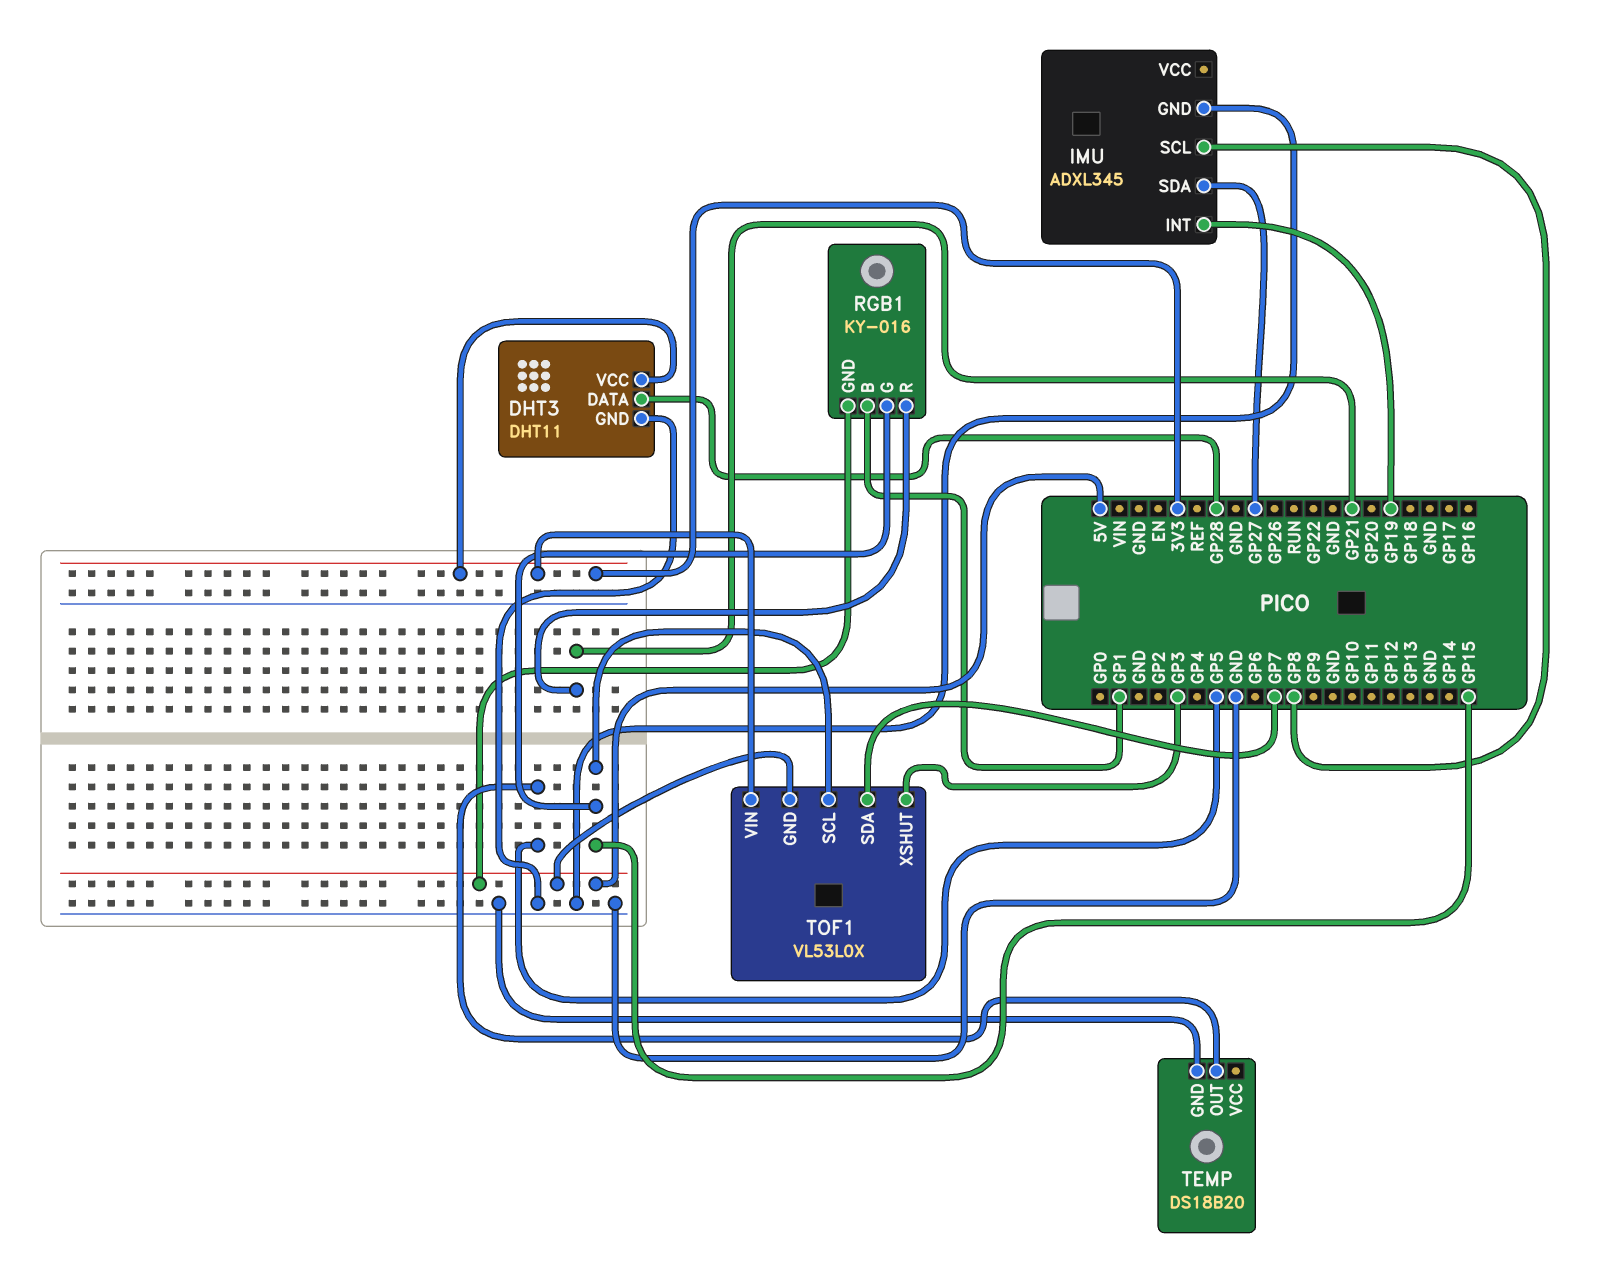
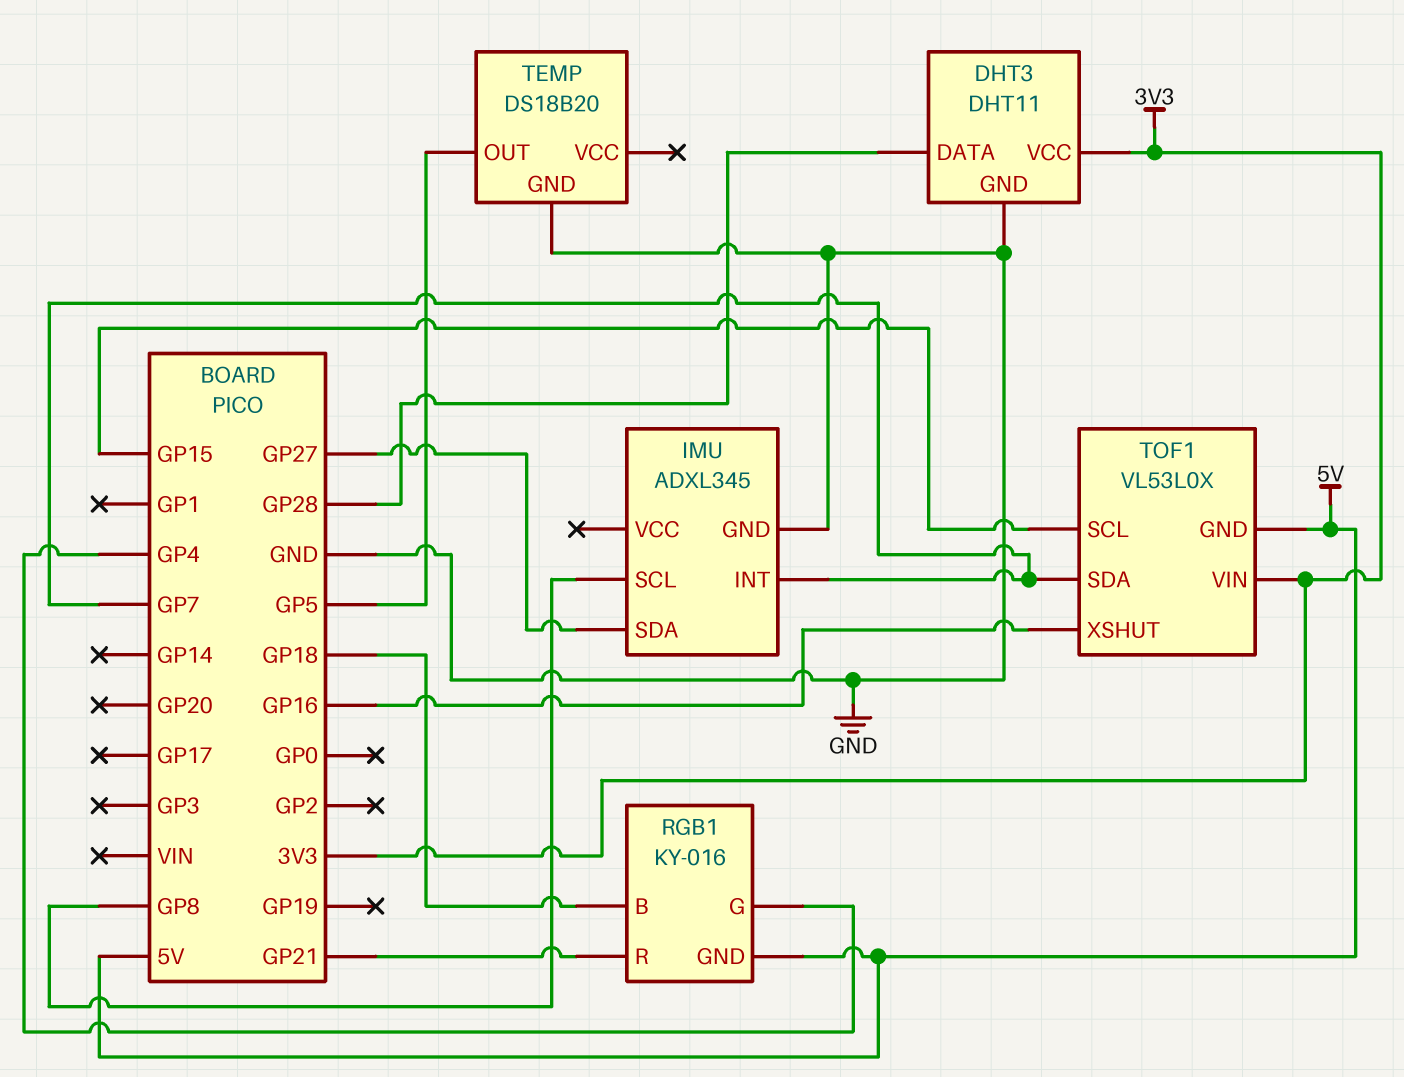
IMU pin INT: GP19 -> GP7
RGB1 pin B: GP1 -> GP18
RGB1 pin G: GP15 -> GP4
TOF1 pin XSHUT: GP3 -> GP16

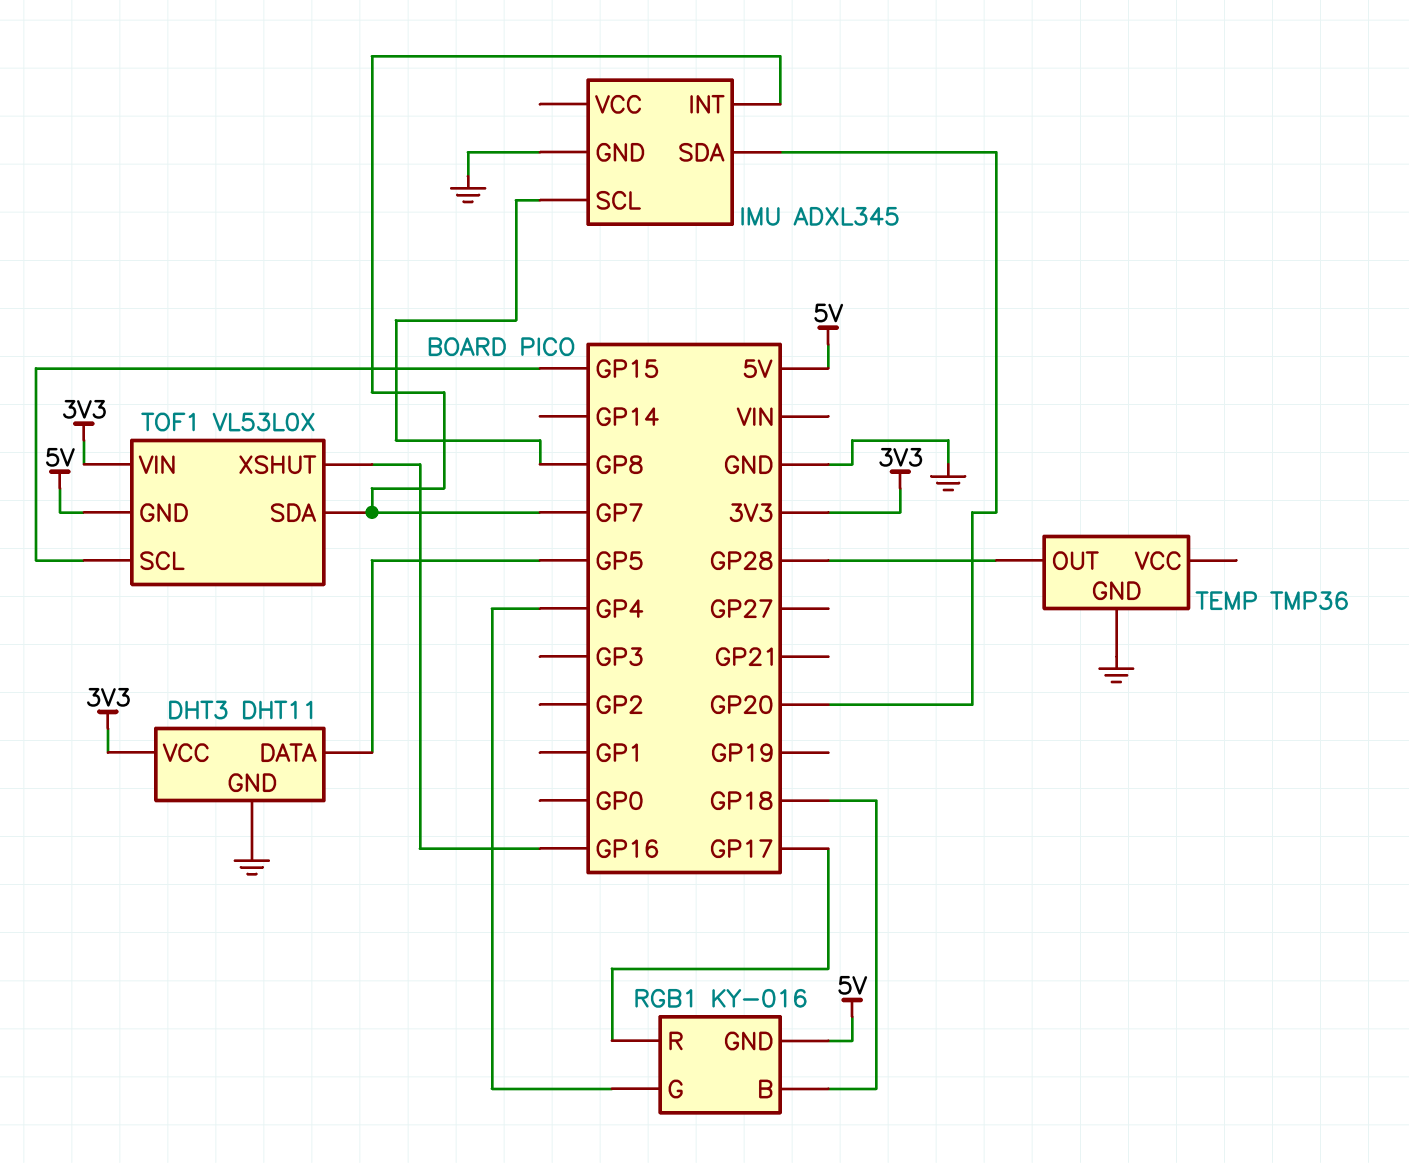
DHT3 pin DATA: GP28 -> GP5
IMU pin SDA: GP27 -> GP20
RGB1 pin R: GP21 -> GP17
TEMP: DS18B20 -> TMP36
TEMP pin OUT: GP5 -> GP28

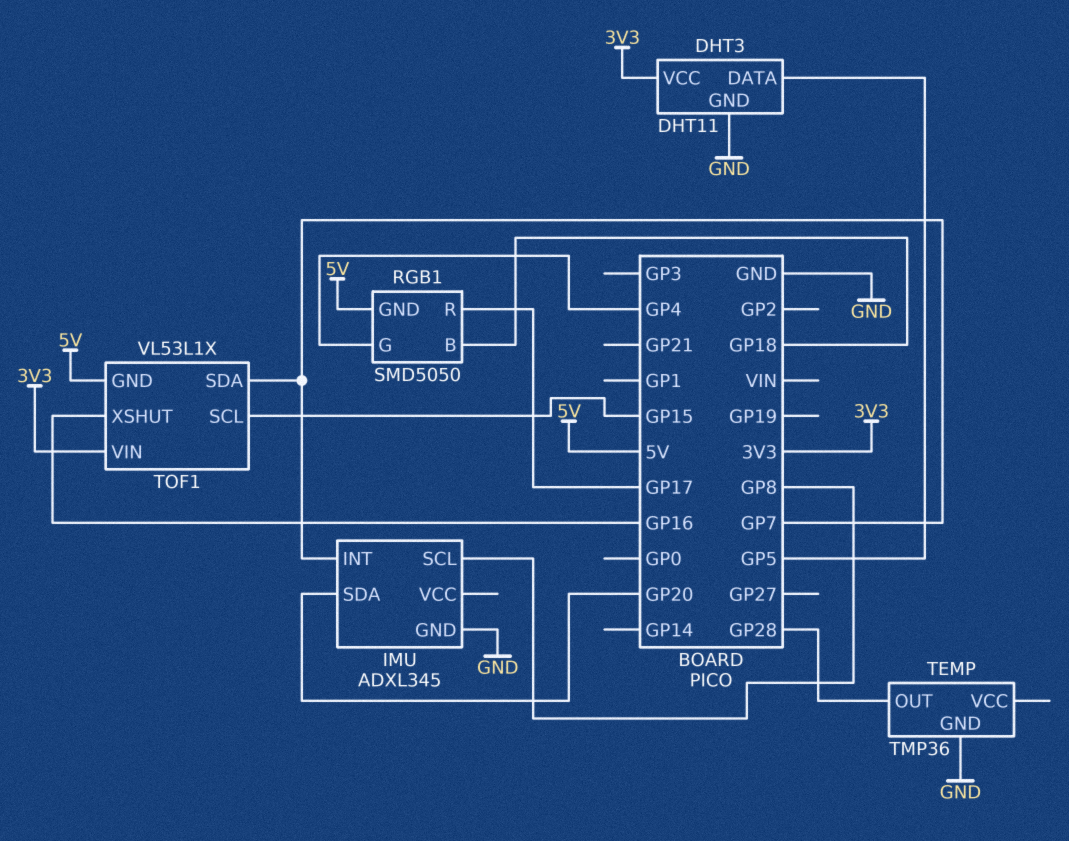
RGB1: KY-016 -> SMD5050
TOF1: VL53L0X -> VL53L1X

